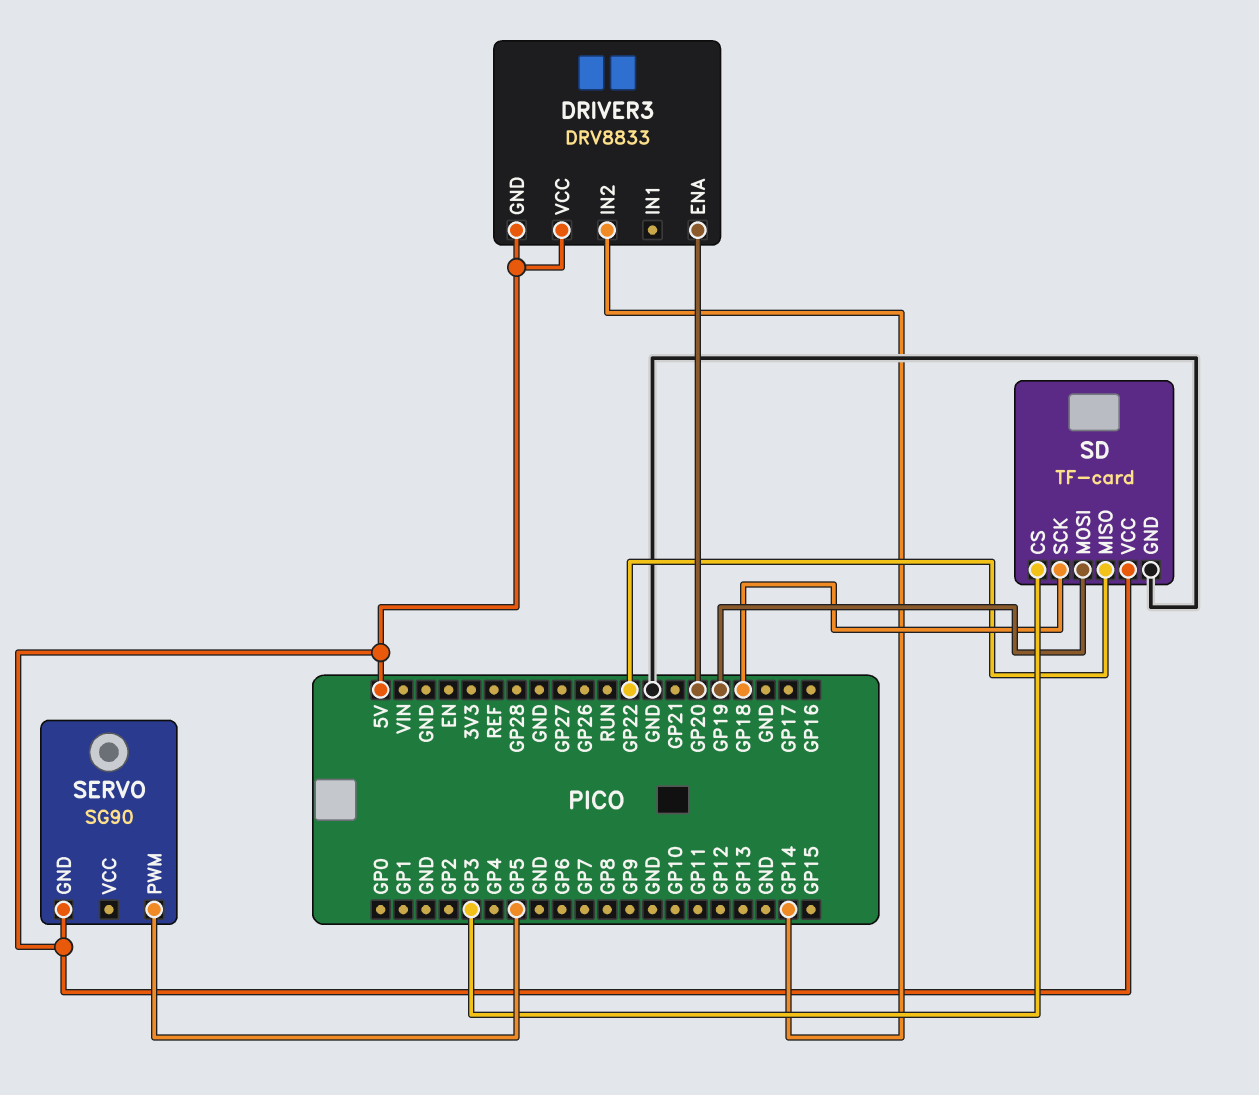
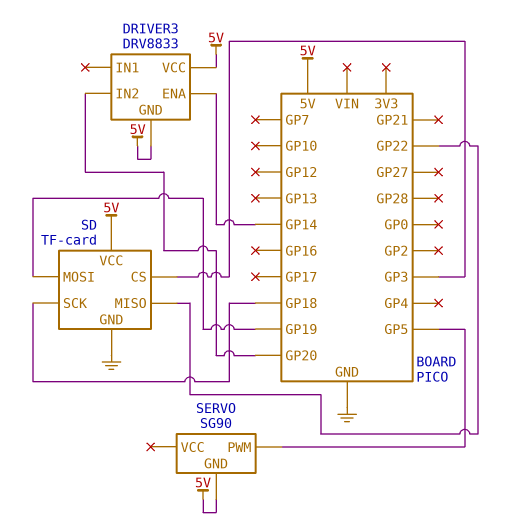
DRIVER3 pin ENA: GP20 -> GP14
DRIVER3 pin IN2: GP14 -> GP20

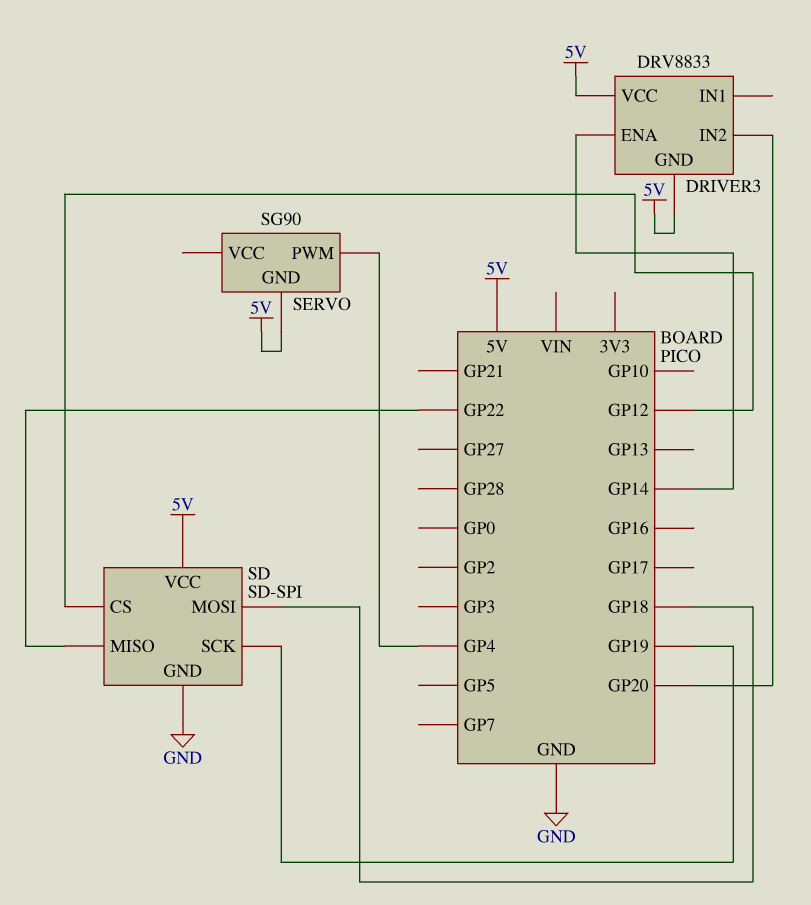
SD: TF-card -> SD-SPI
SD pin CS: GP3 -> GP12
SD pin MOSI: GP19 -> GP18
SD pin SCK: GP18 -> GP19
SERVO pin PWM: GP5 -> GP4

